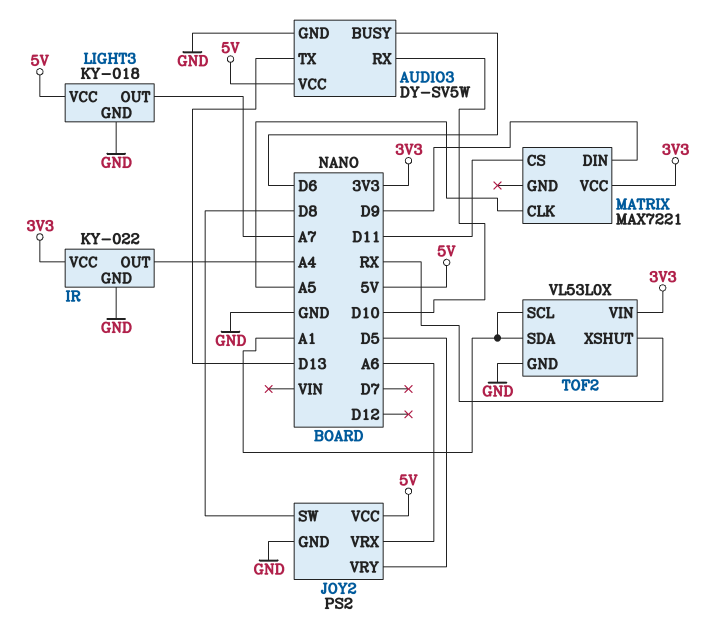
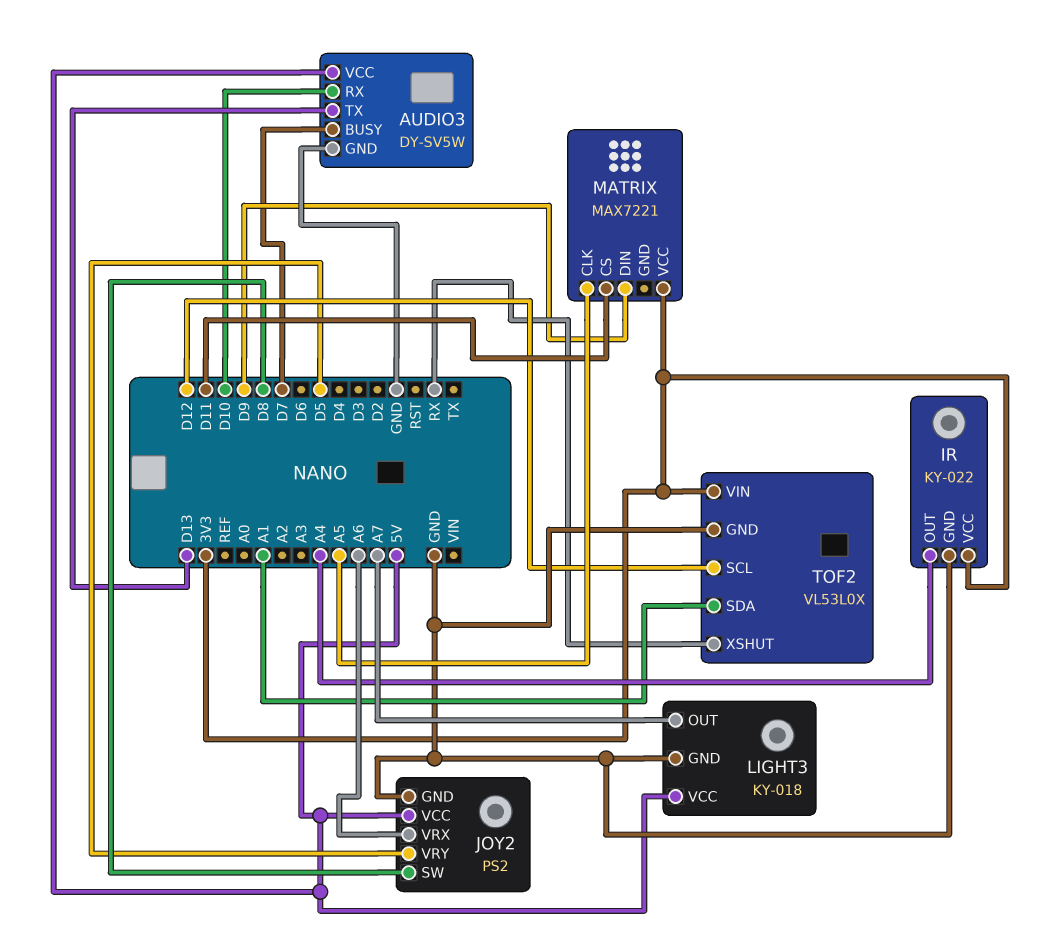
AUDIO3 pin BUSY: D6 -> D7
TOF2 pin SCL: A1 -> D12

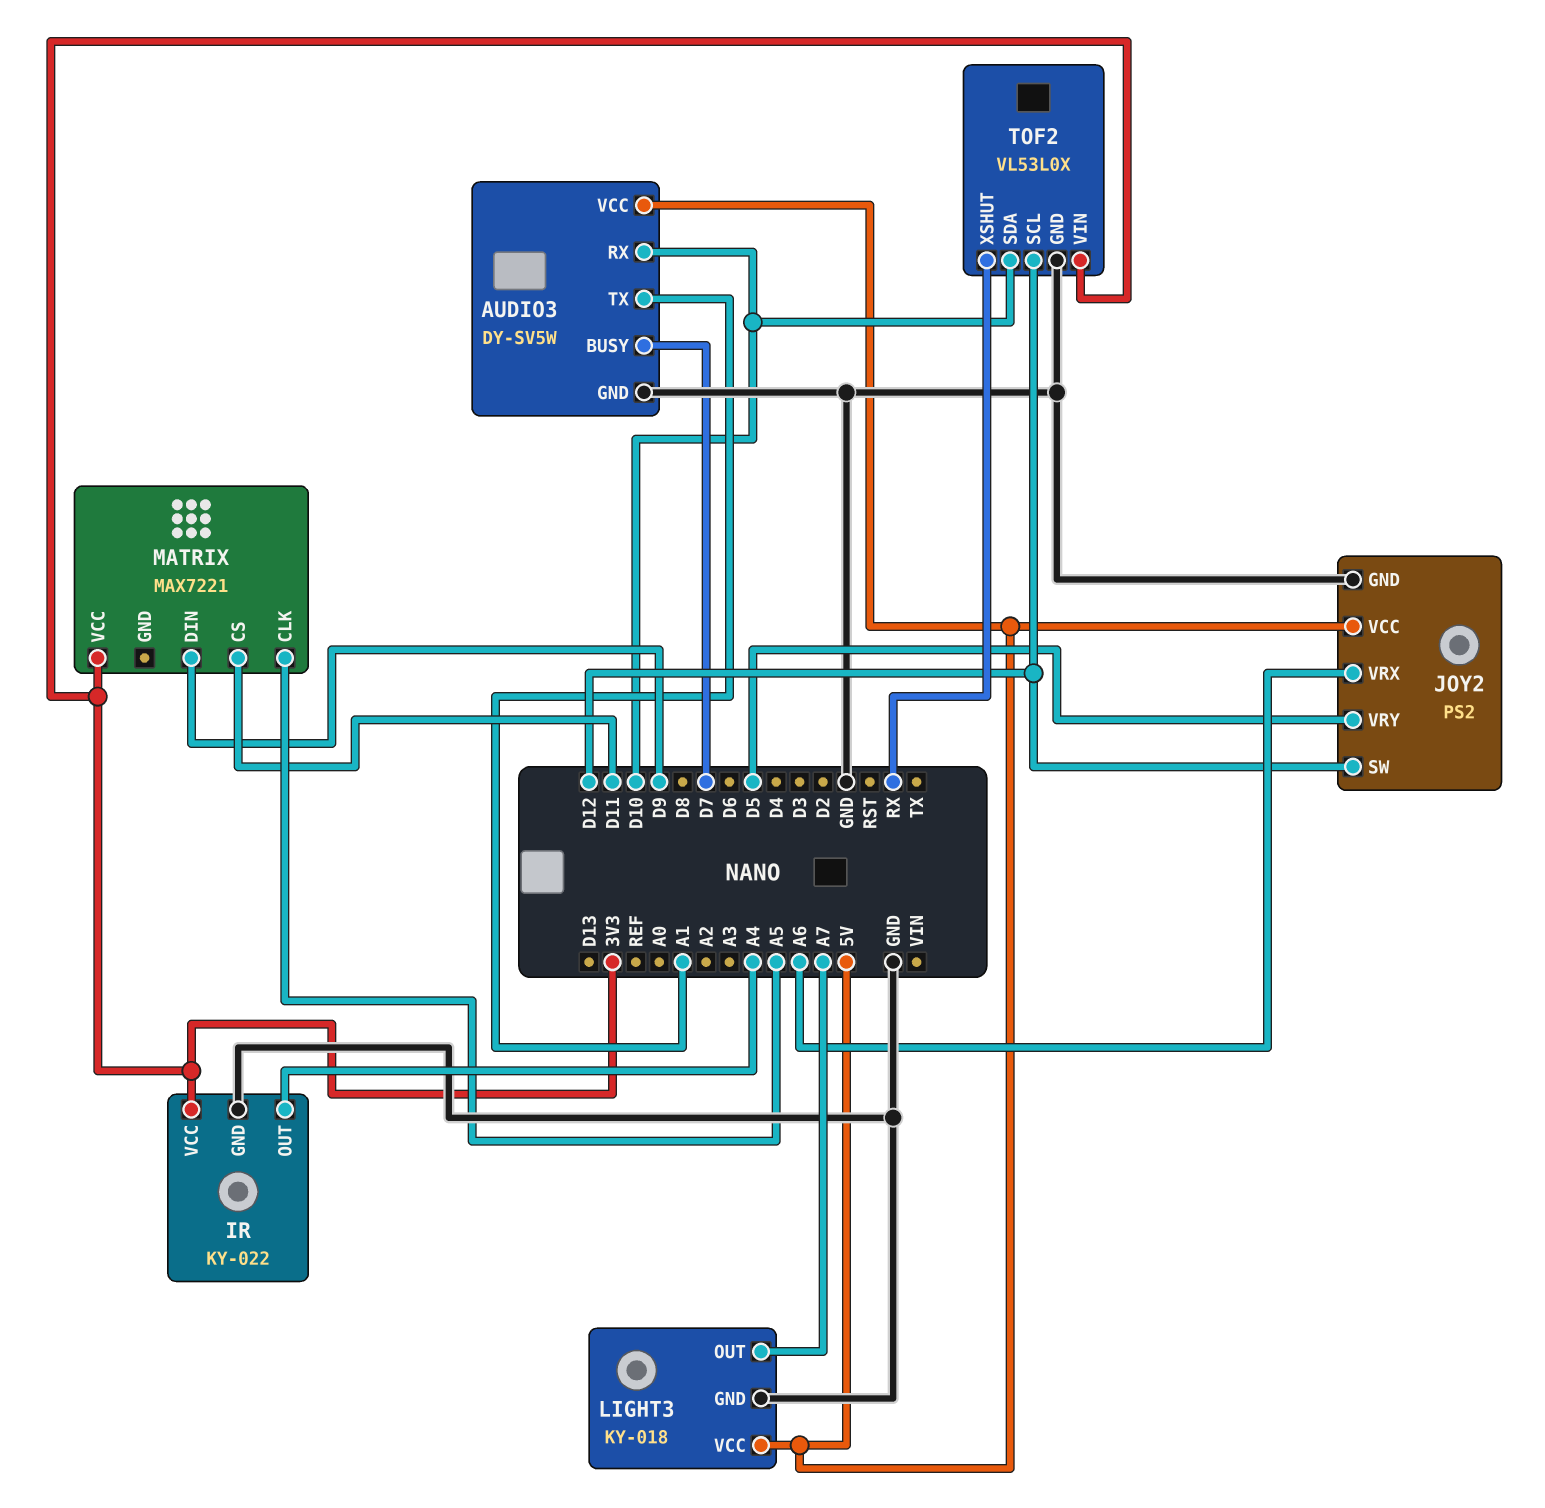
AUDIO3 pin TX: D13 -> A1
JOY2 pin SW: D8 -> D12
TOF2 pin SDA: A1 -> D10

